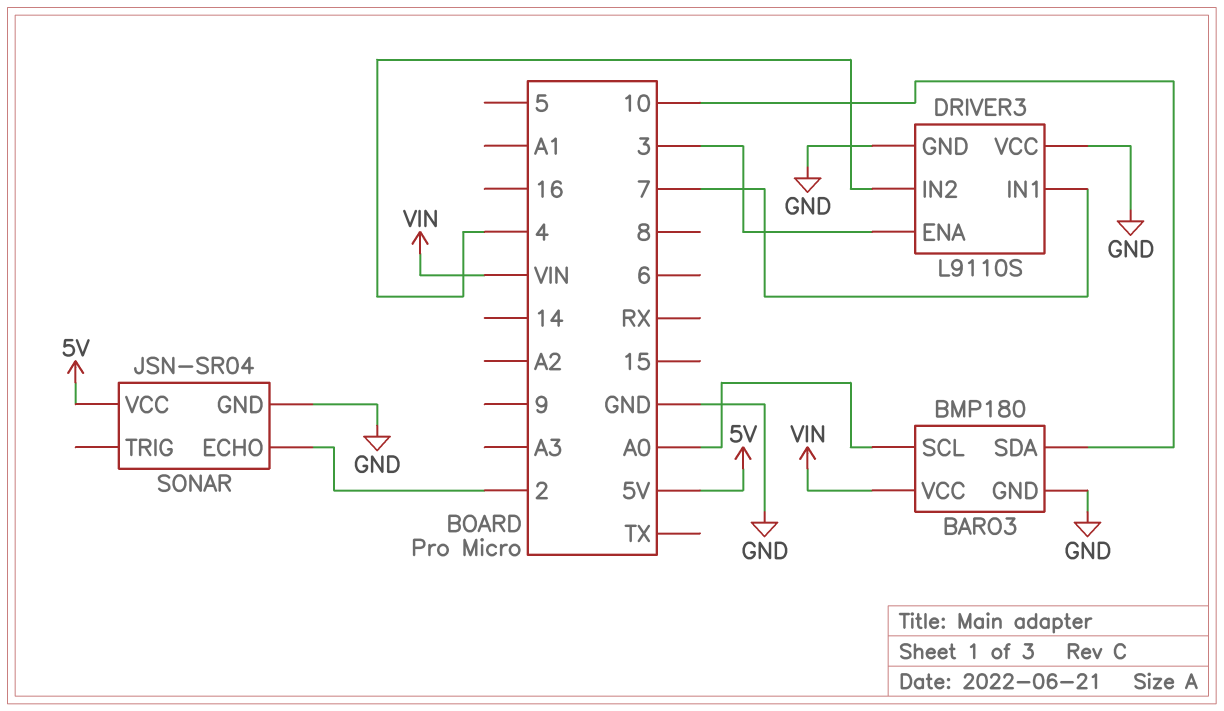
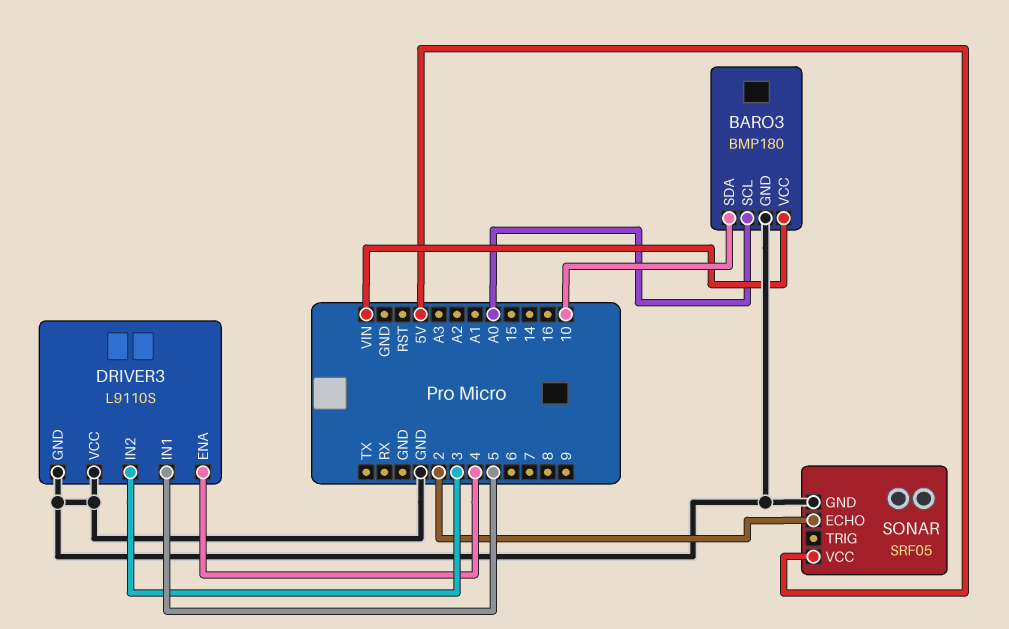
DRIVER3 pin ENA: 3 -> 4
DRIVER3 pin IN1: 7 -> 5
DRIVER3 pin IN2: 4 -> 3
SONAR: JSN-SR04 -> SRF05

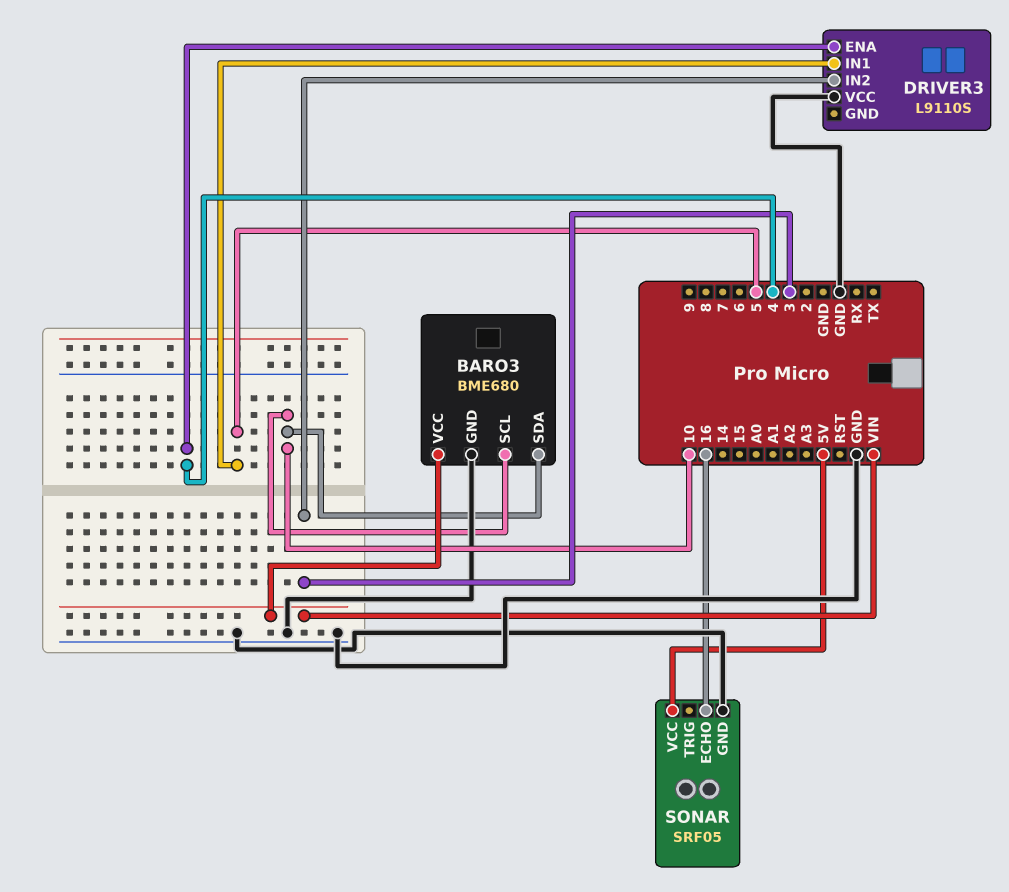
BARO3: BMP180 -> BME680
BARO3 pin SCL: A0 -> 10
DRIVER3 pin GND: GND -> none
SONAR pin ECHO: 2 -> 16

